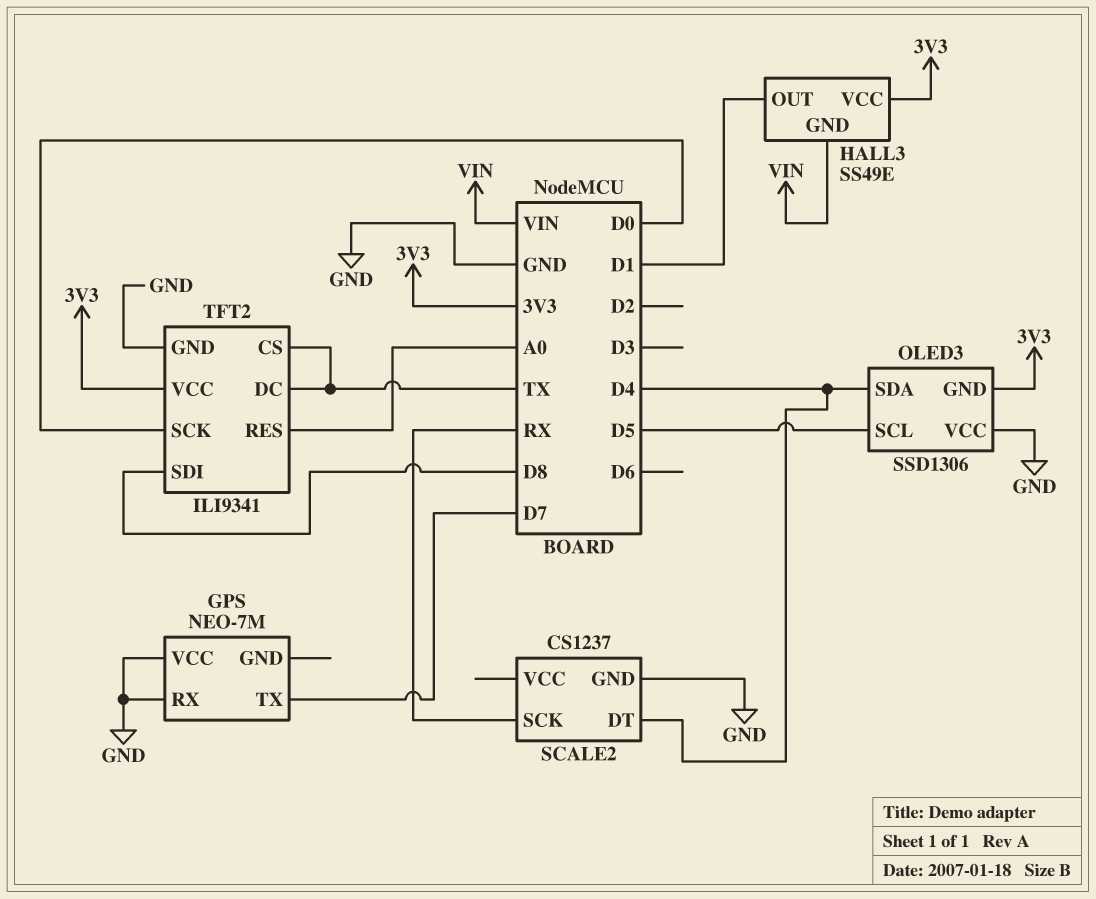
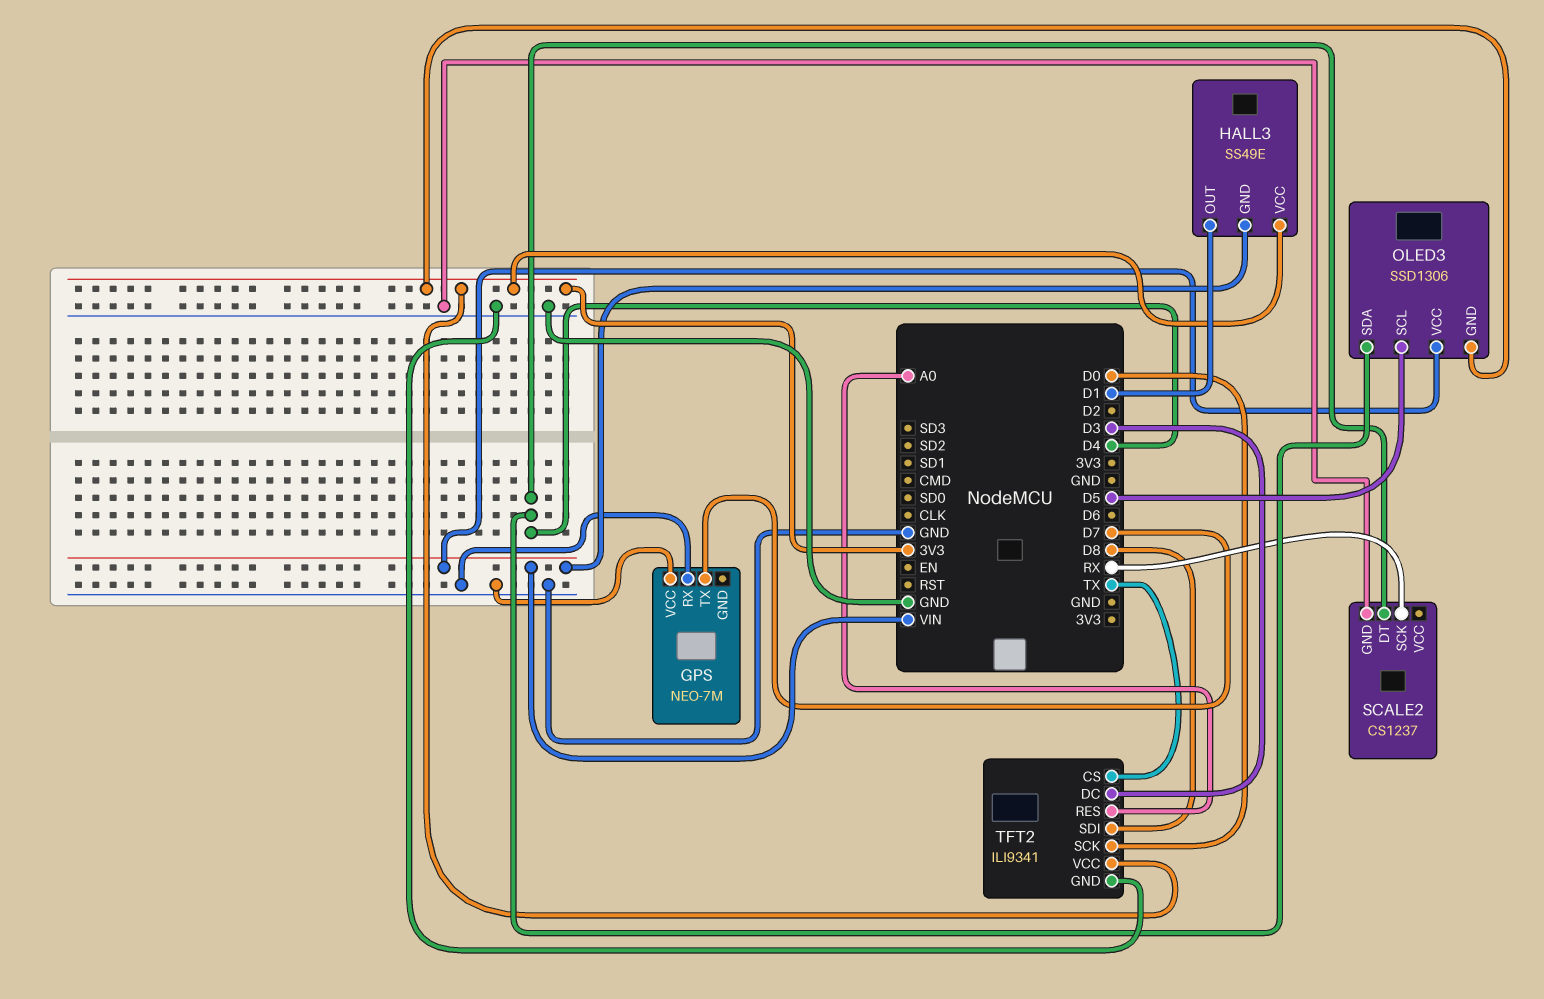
OLED3 pin VCC: GND -> VIN
TFT2 pin DC: TX -> D3

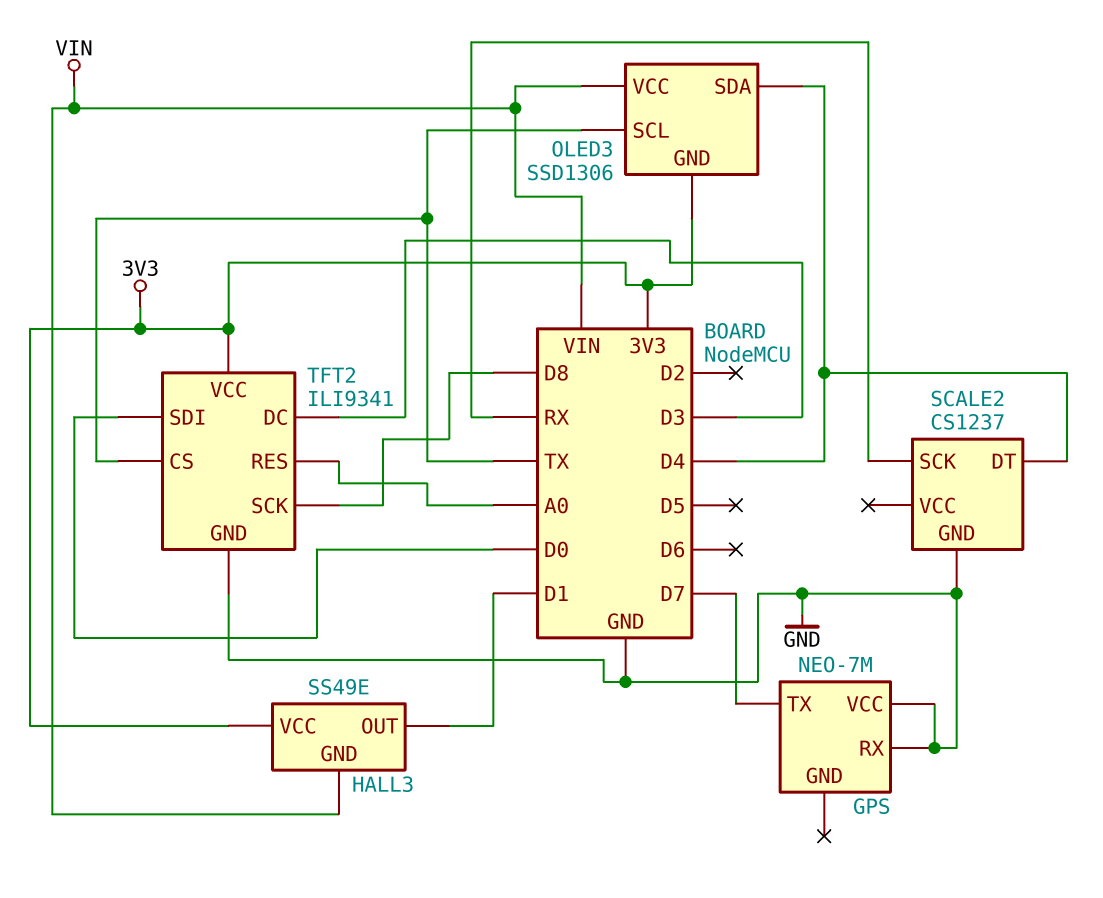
OLED3 pin SCL: D5 -> TX
TFT2 pin SCK: D0 -> D8
TFT2 pin SDI: D8 -> D0

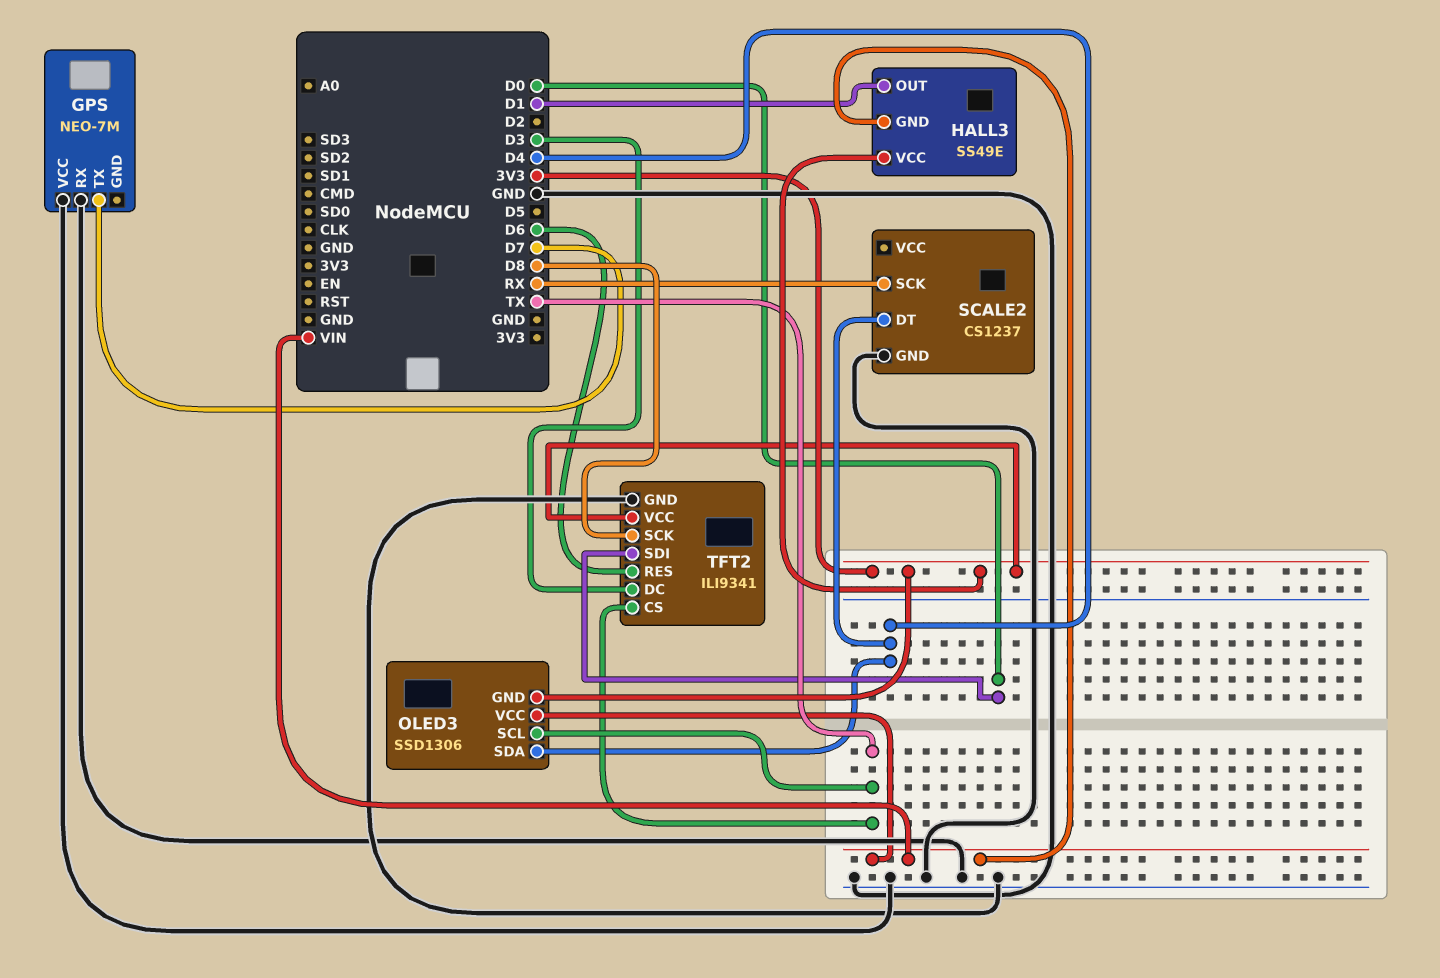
TFT2 pin RES: A0 -> D6

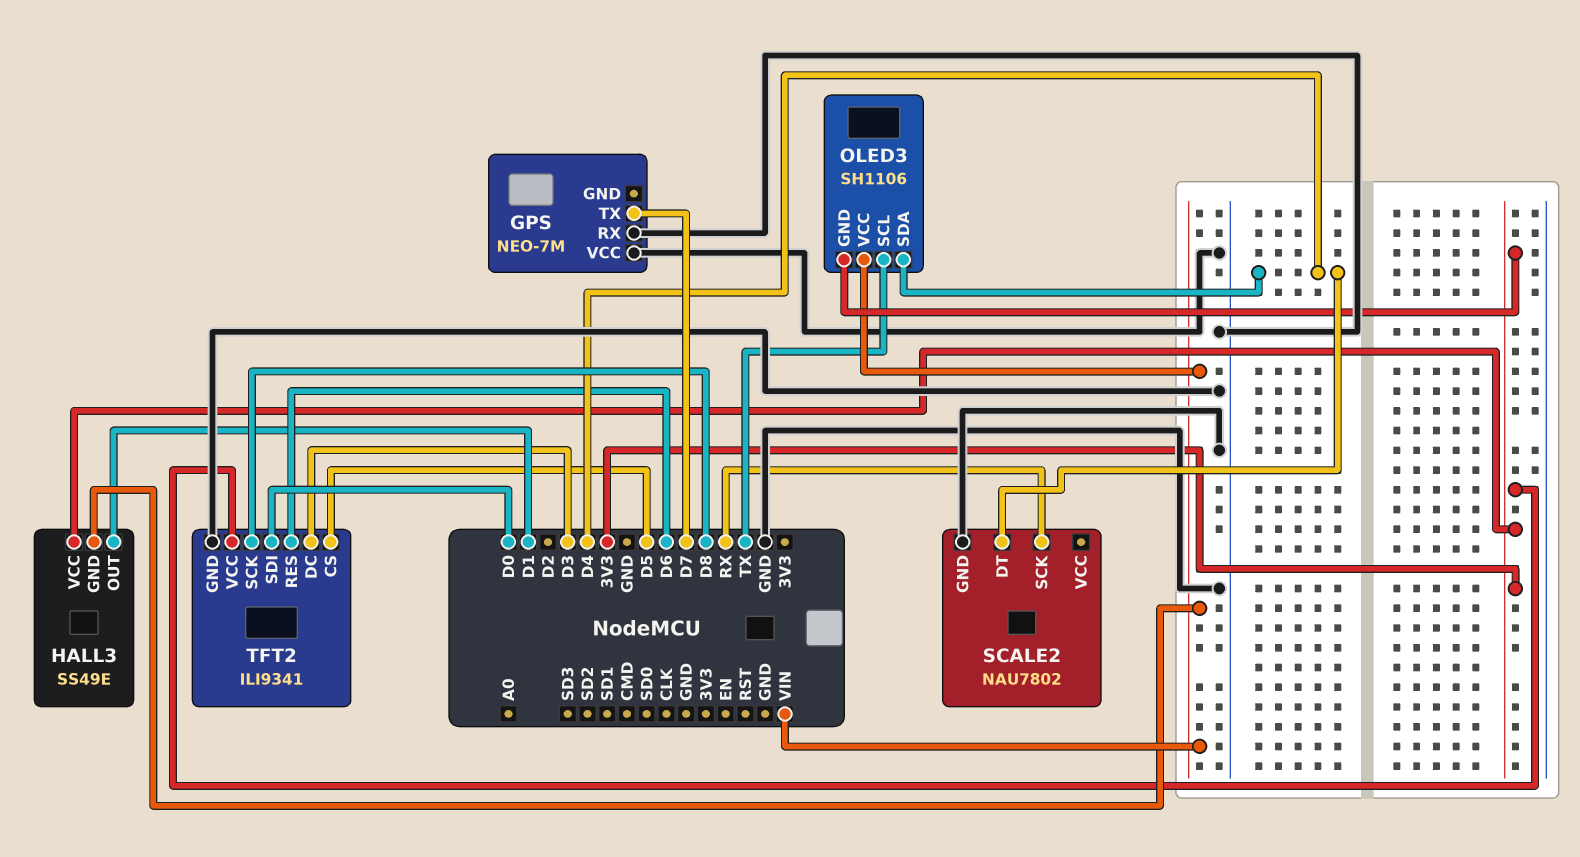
OLED3: SSD1306 -> SH1106
SCALE2: CS1237 -> NAU7802
TFT2 pin CS: TX -> D5

